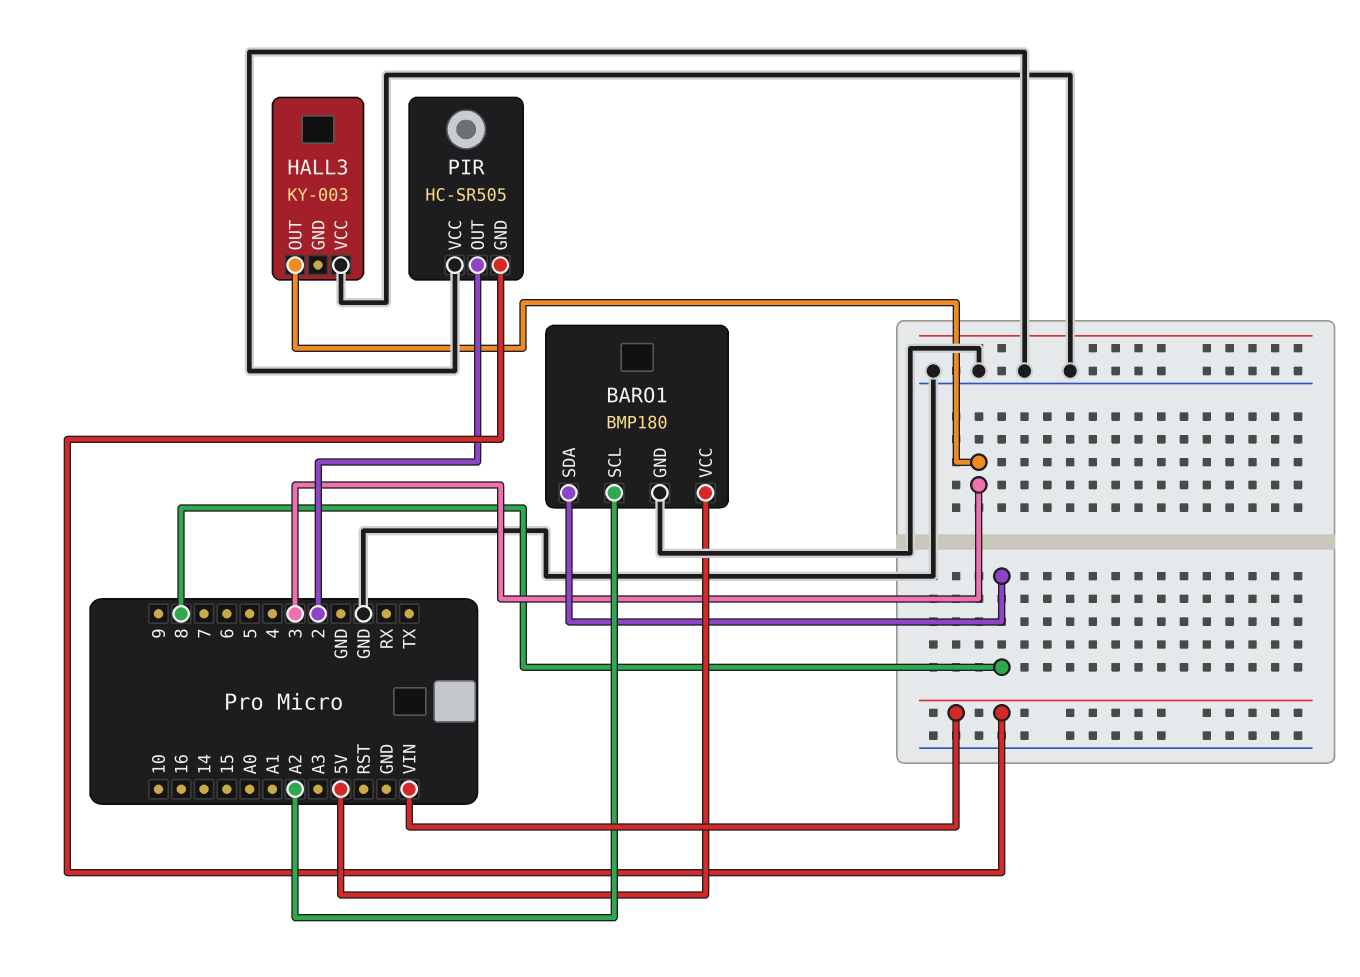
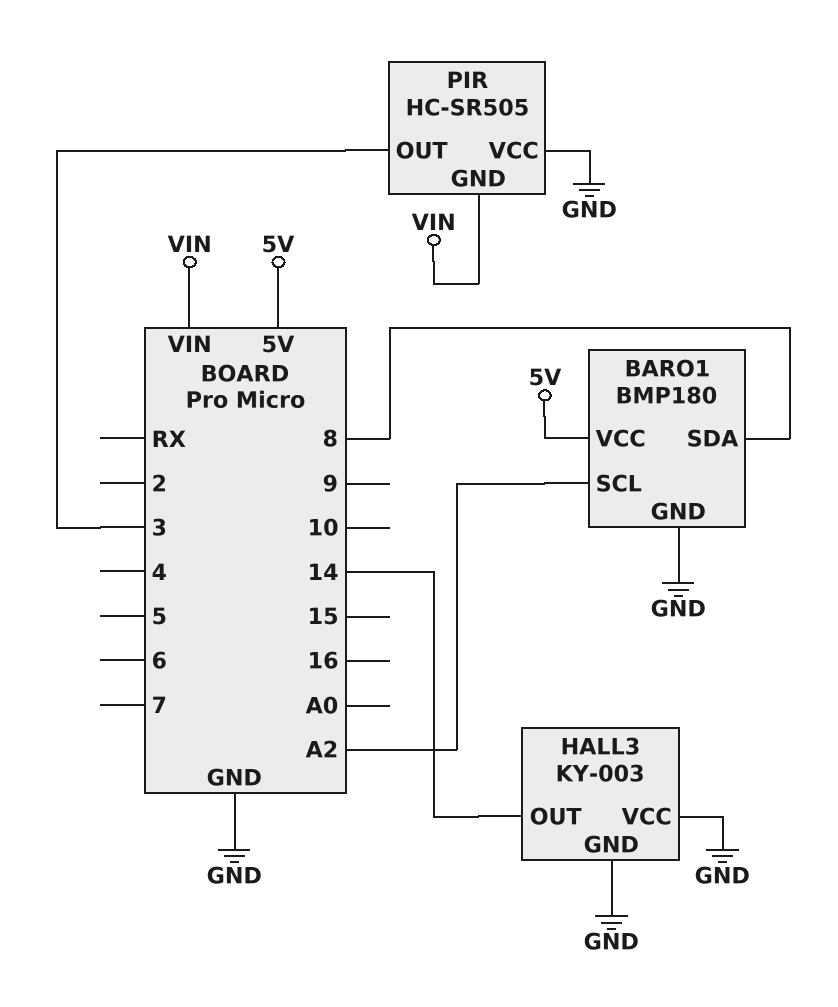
HALL3 pin GND: none -> GND
HALL3 pin OUT: 3 -> 14
PIR pin OUT: 2 -> 3

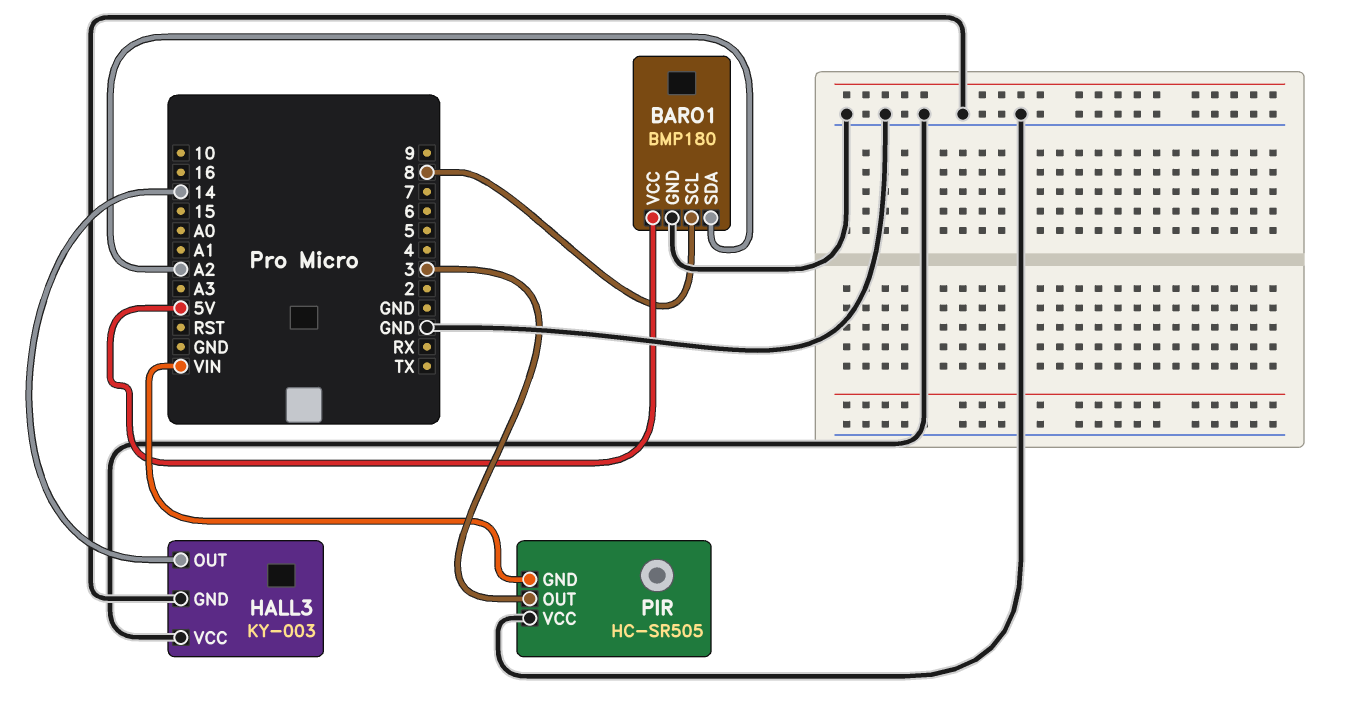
BARO1 pin SCL: A2 -> 8
BARO1 pin SDA: 8 -> A2

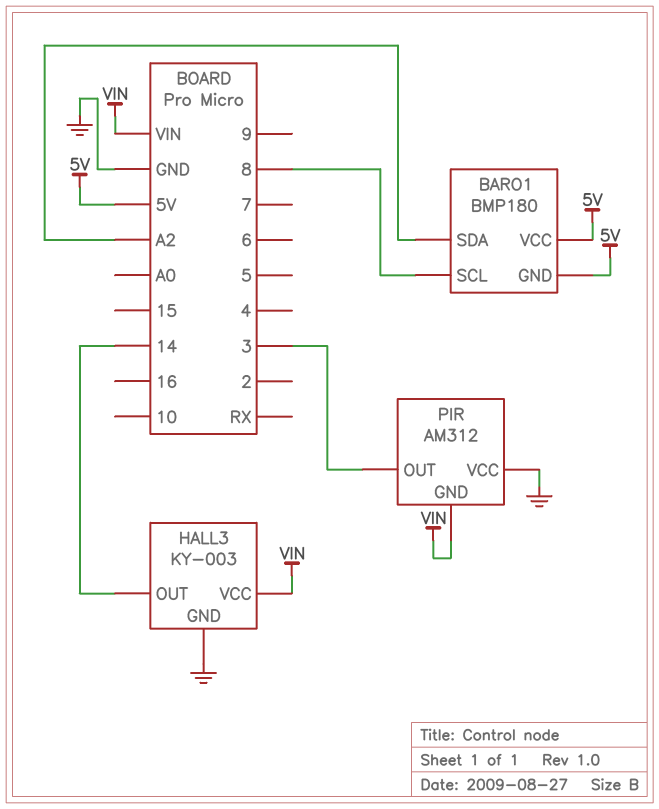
BARO1 pin GND: GND -> 5V
HALL3 pin VCC: GND -> VIN
PIR: HC-SR505 -> AM312

